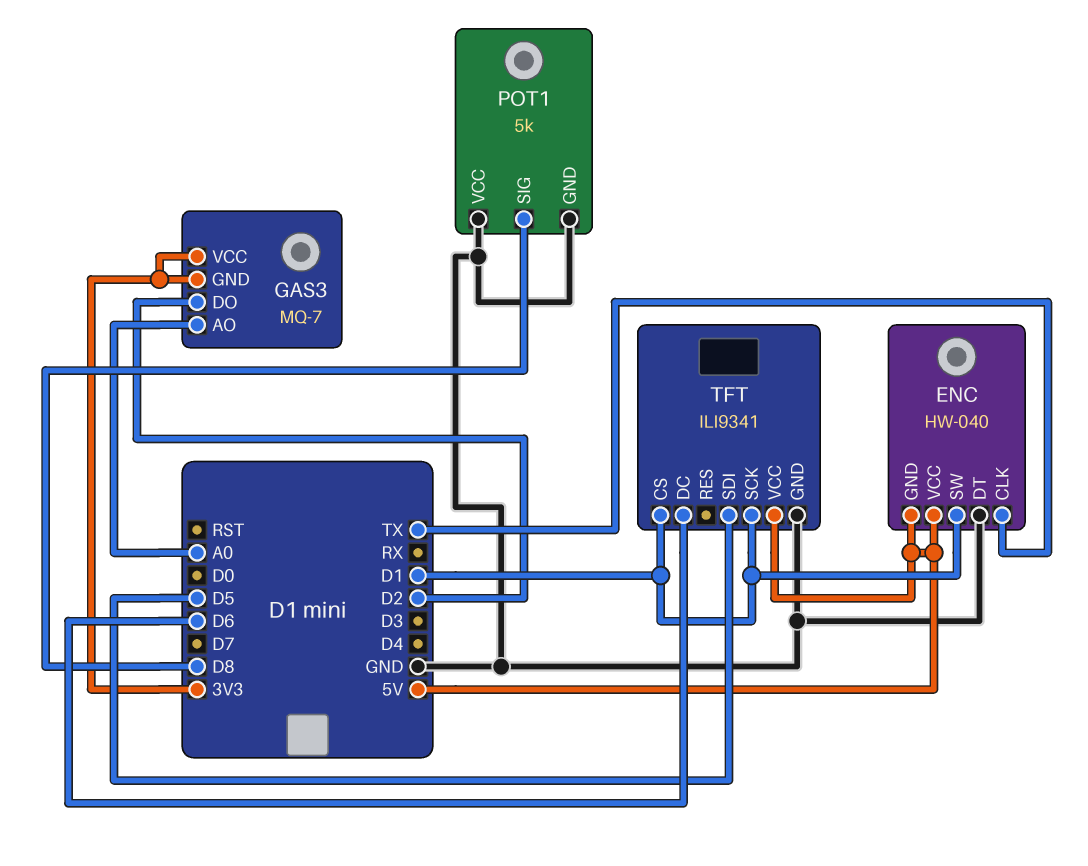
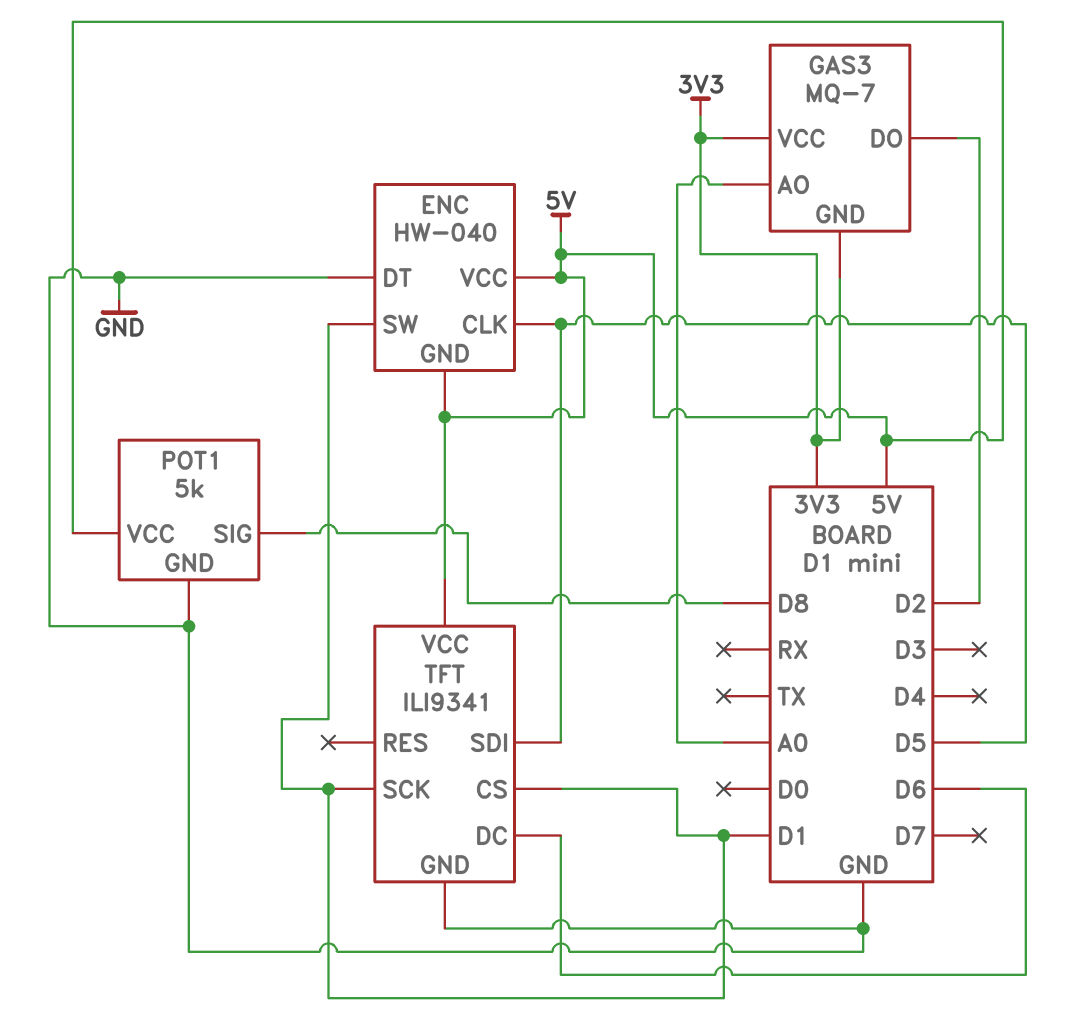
ENC pin CLK: TX -> D5
POT1 pin VCC: GND -> 5V

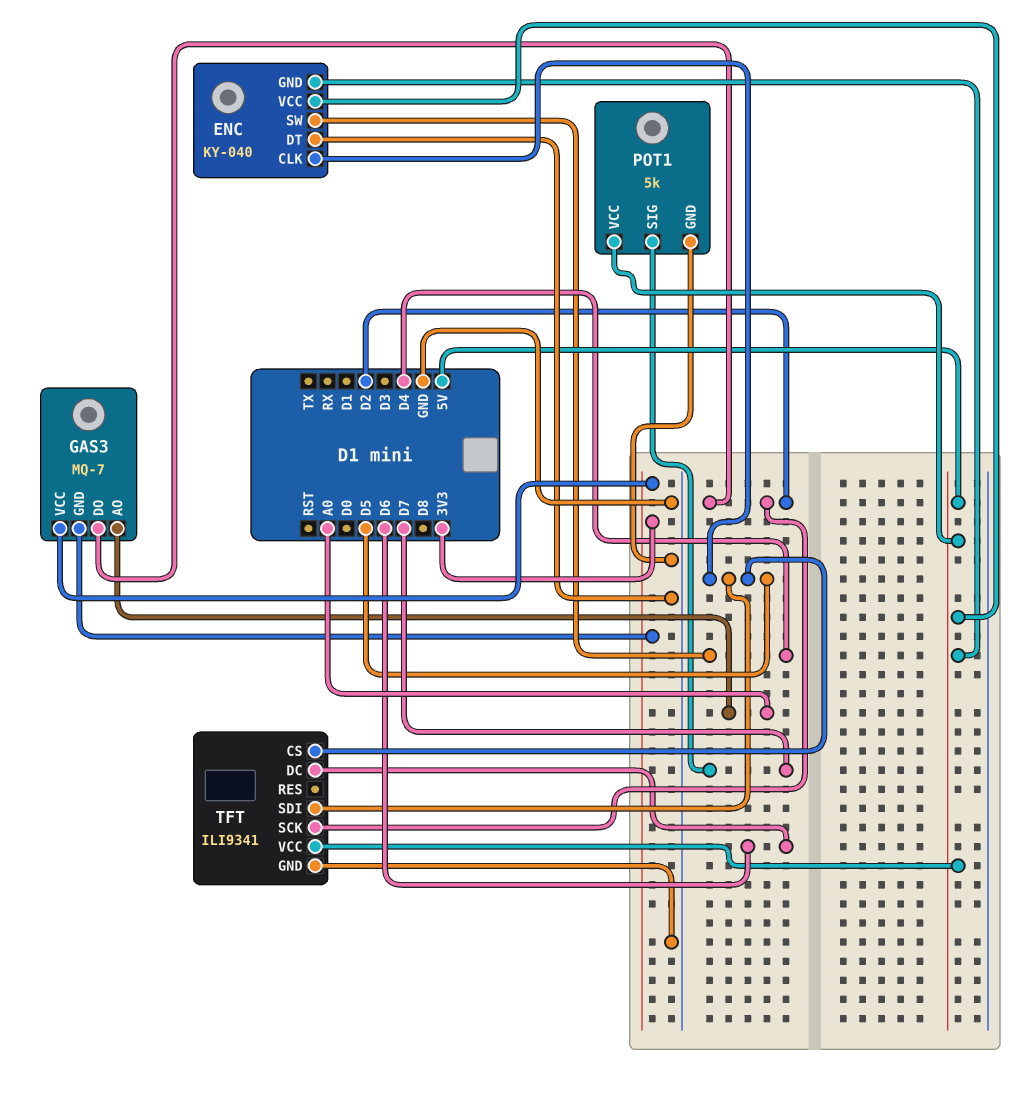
ENC: HW-040 -> KY-040
ENC pin SW: D1 -> D4
POT1 pin SIG: D8 -> D7
TFT pin CS: D1 -> D5
TFT pin SCK: D1 -> D2

